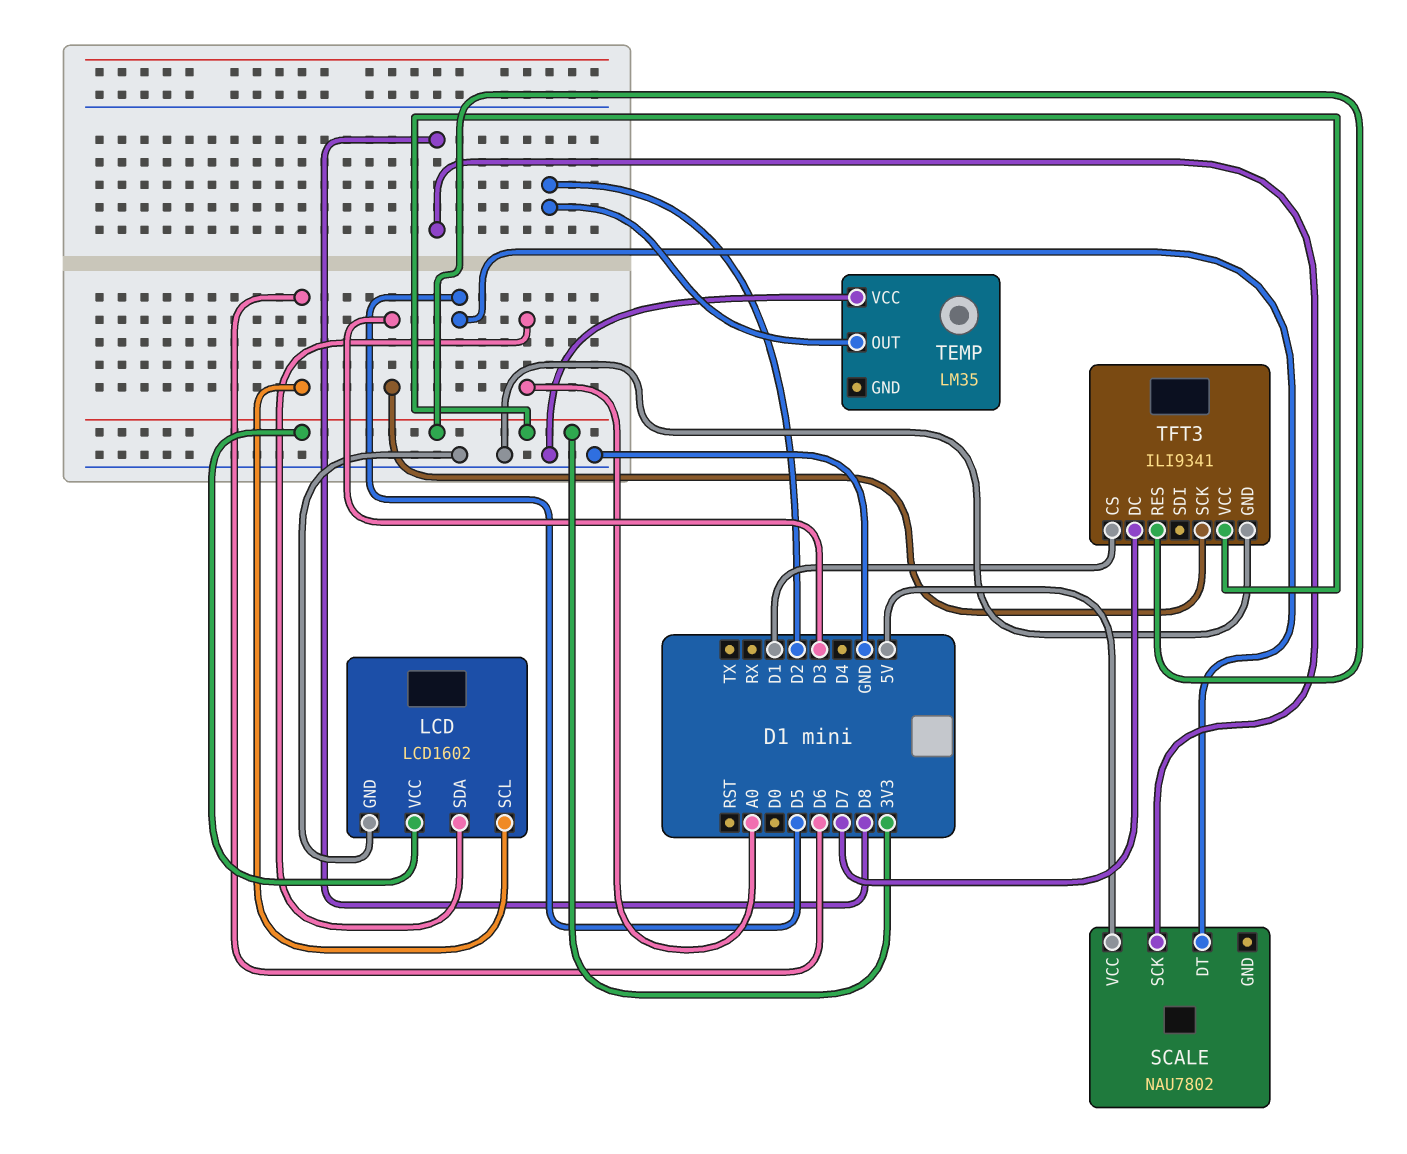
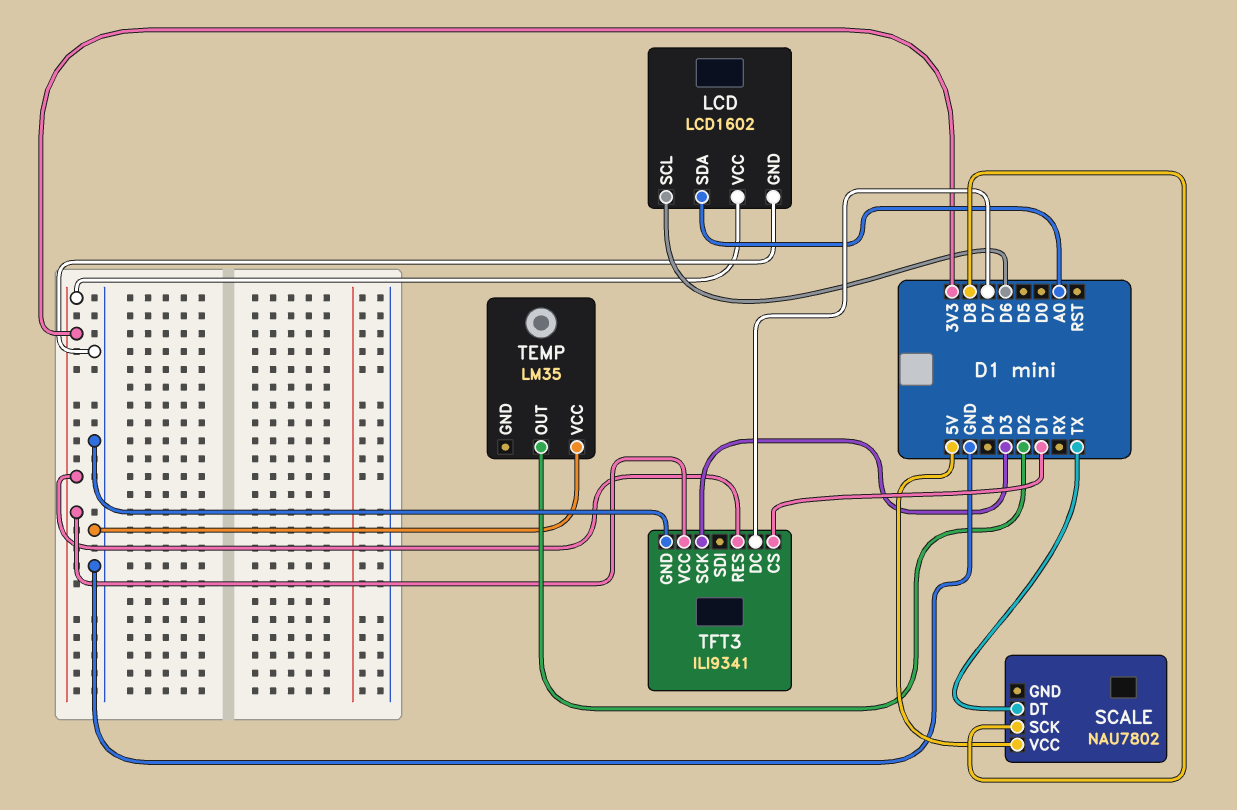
SCALE pin DT: D5 -> TX

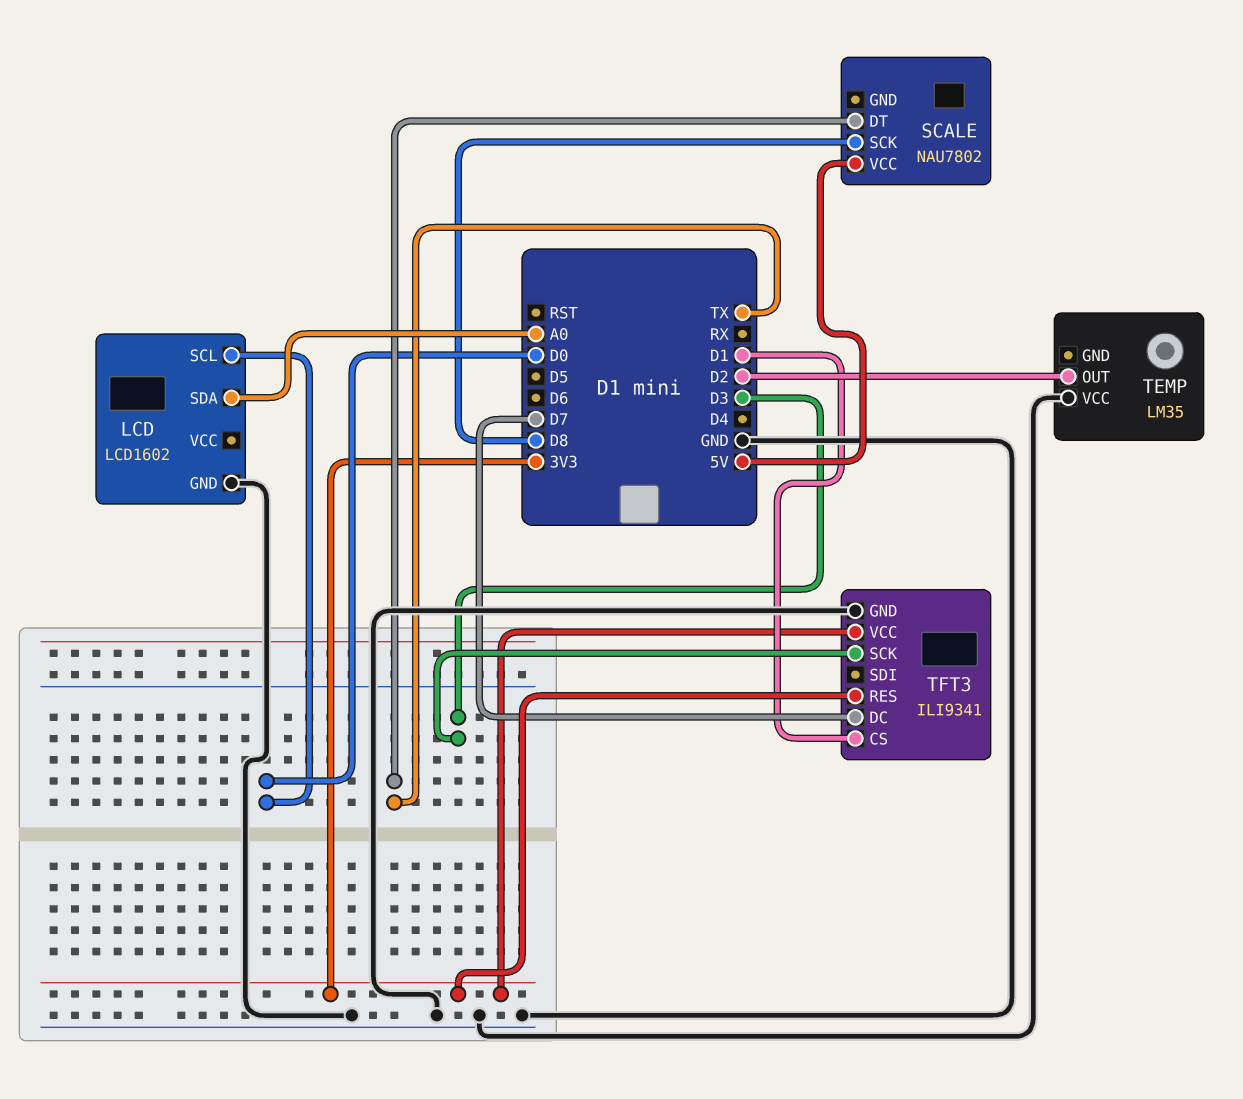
LCD pin SCL: D6 -> D0
LCD pin VCC: 3V3 -> none

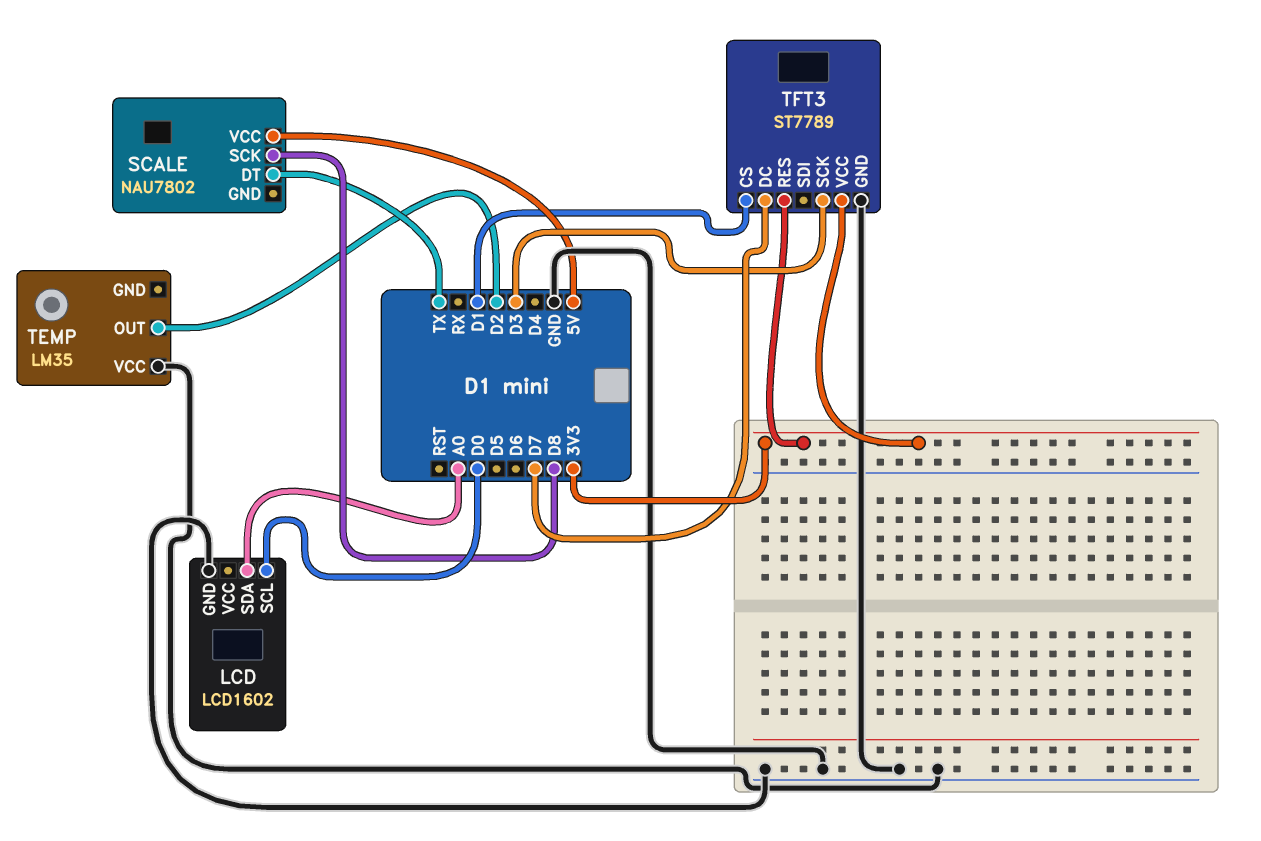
TFT3: ILI9341 -> ST7789

